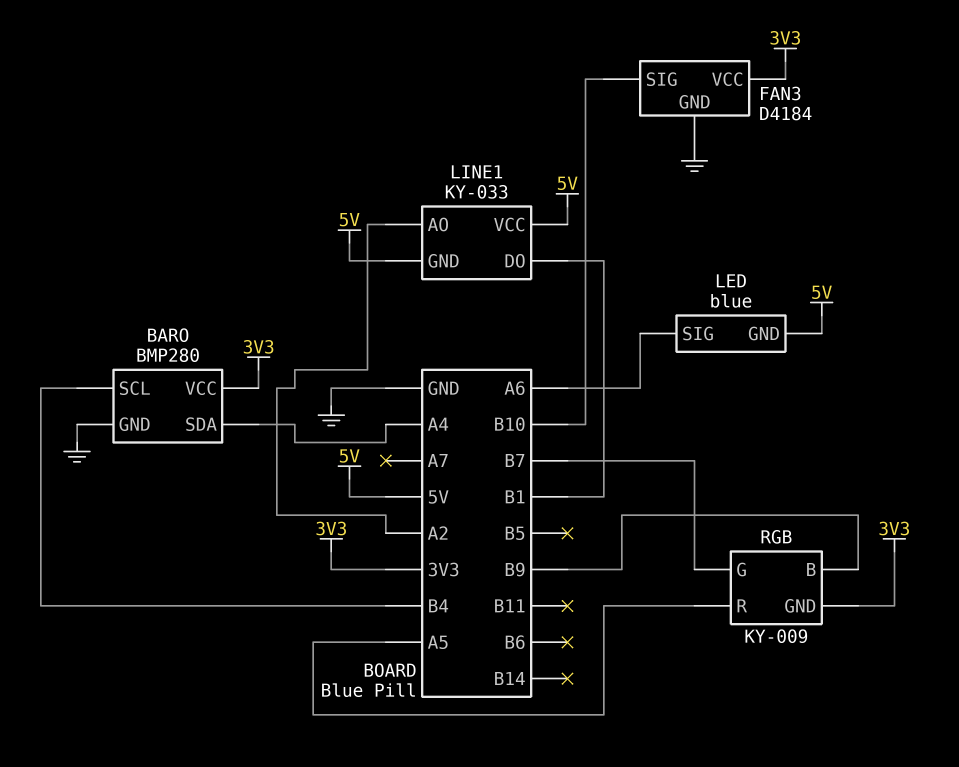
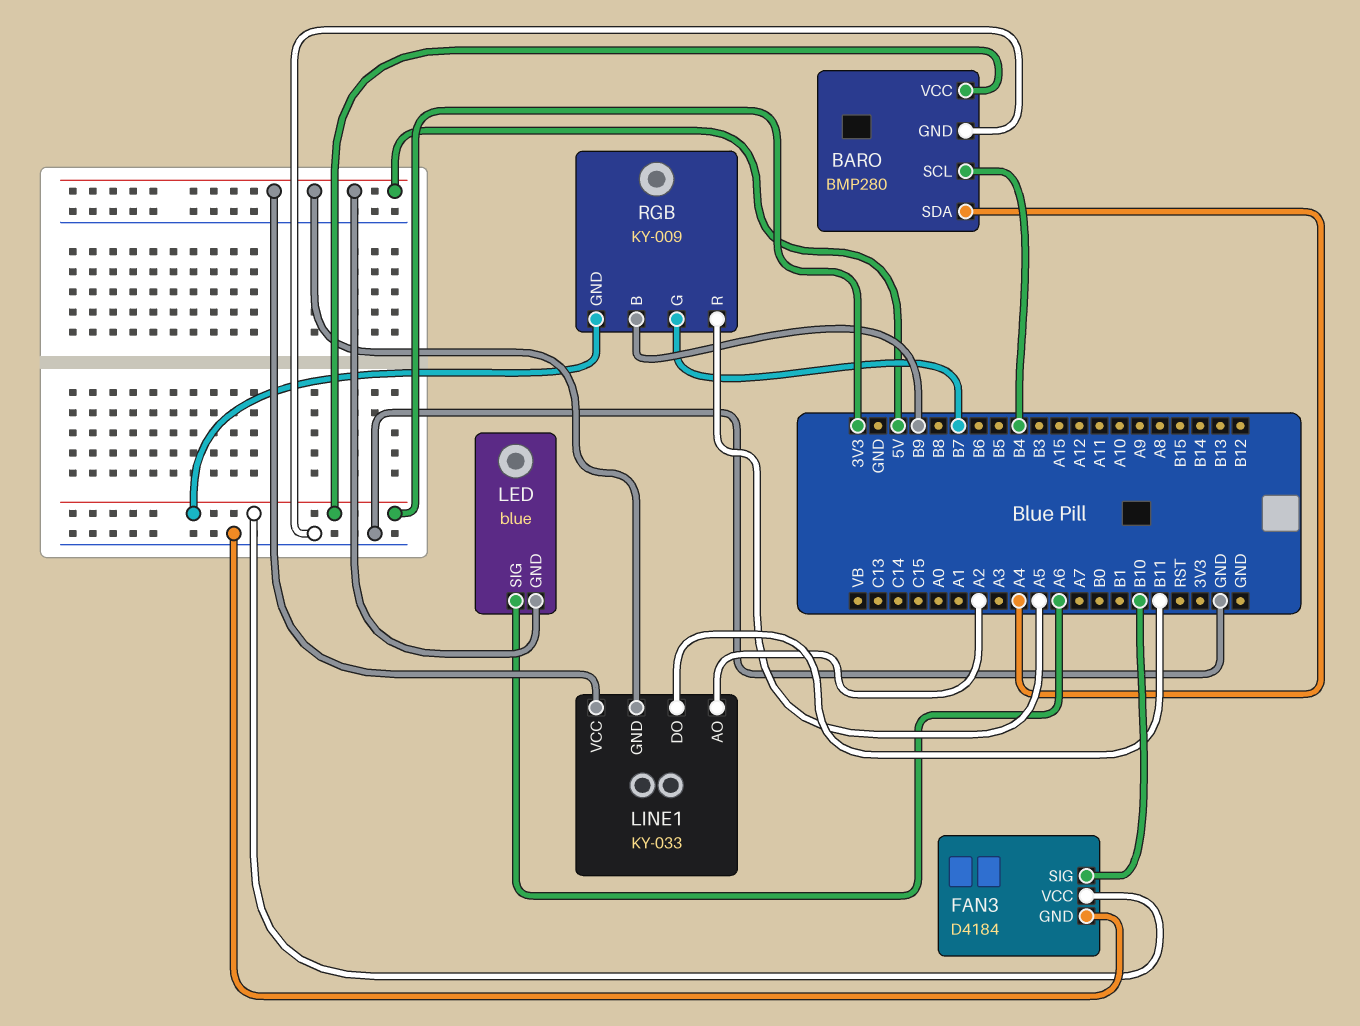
LINE1 pin DO: B1 -> B11

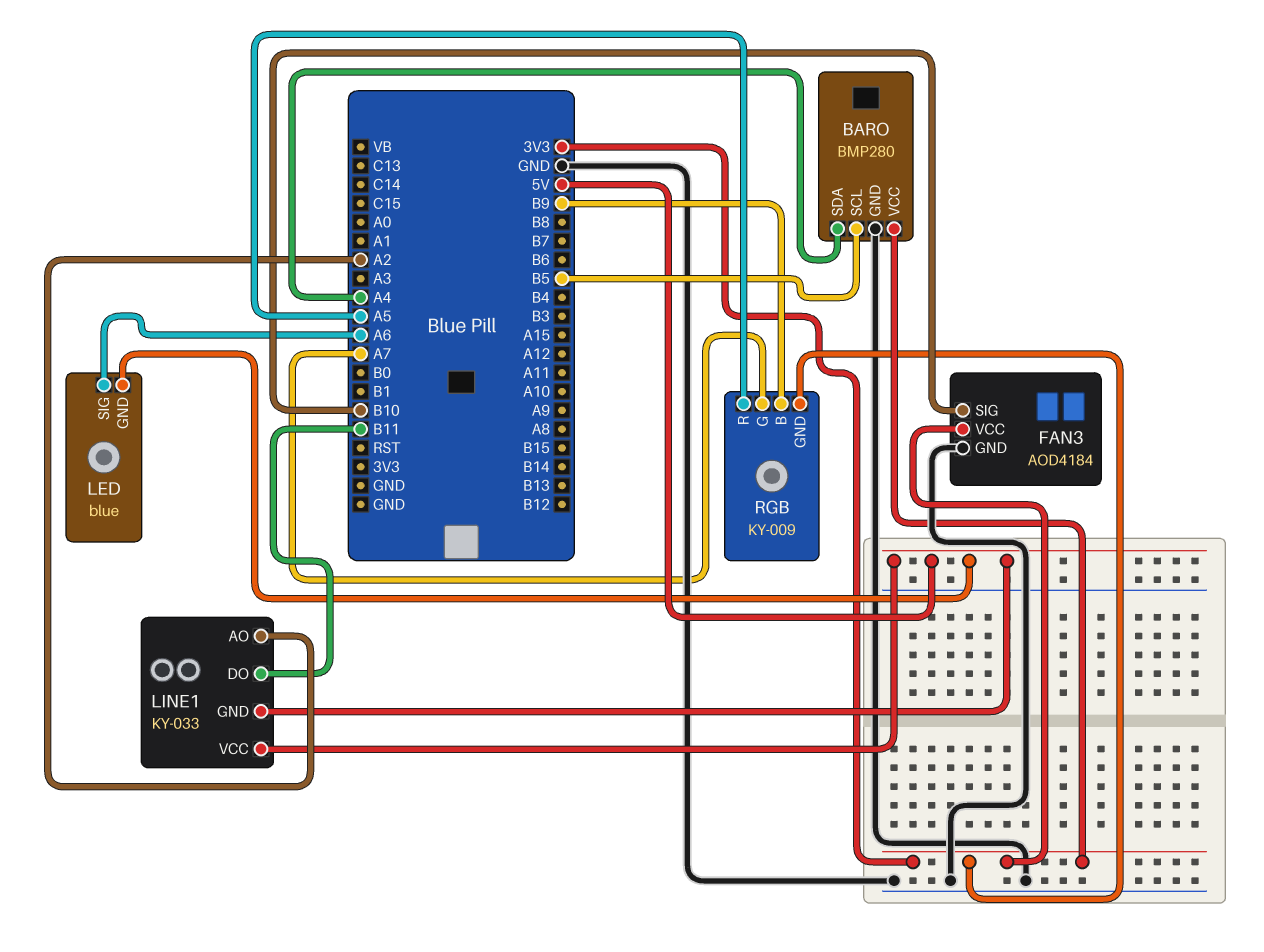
BARO pin SCL: B4 -> B5
FAN3: D4184 -> AOD4184
RGB pin G: B7 -> A7

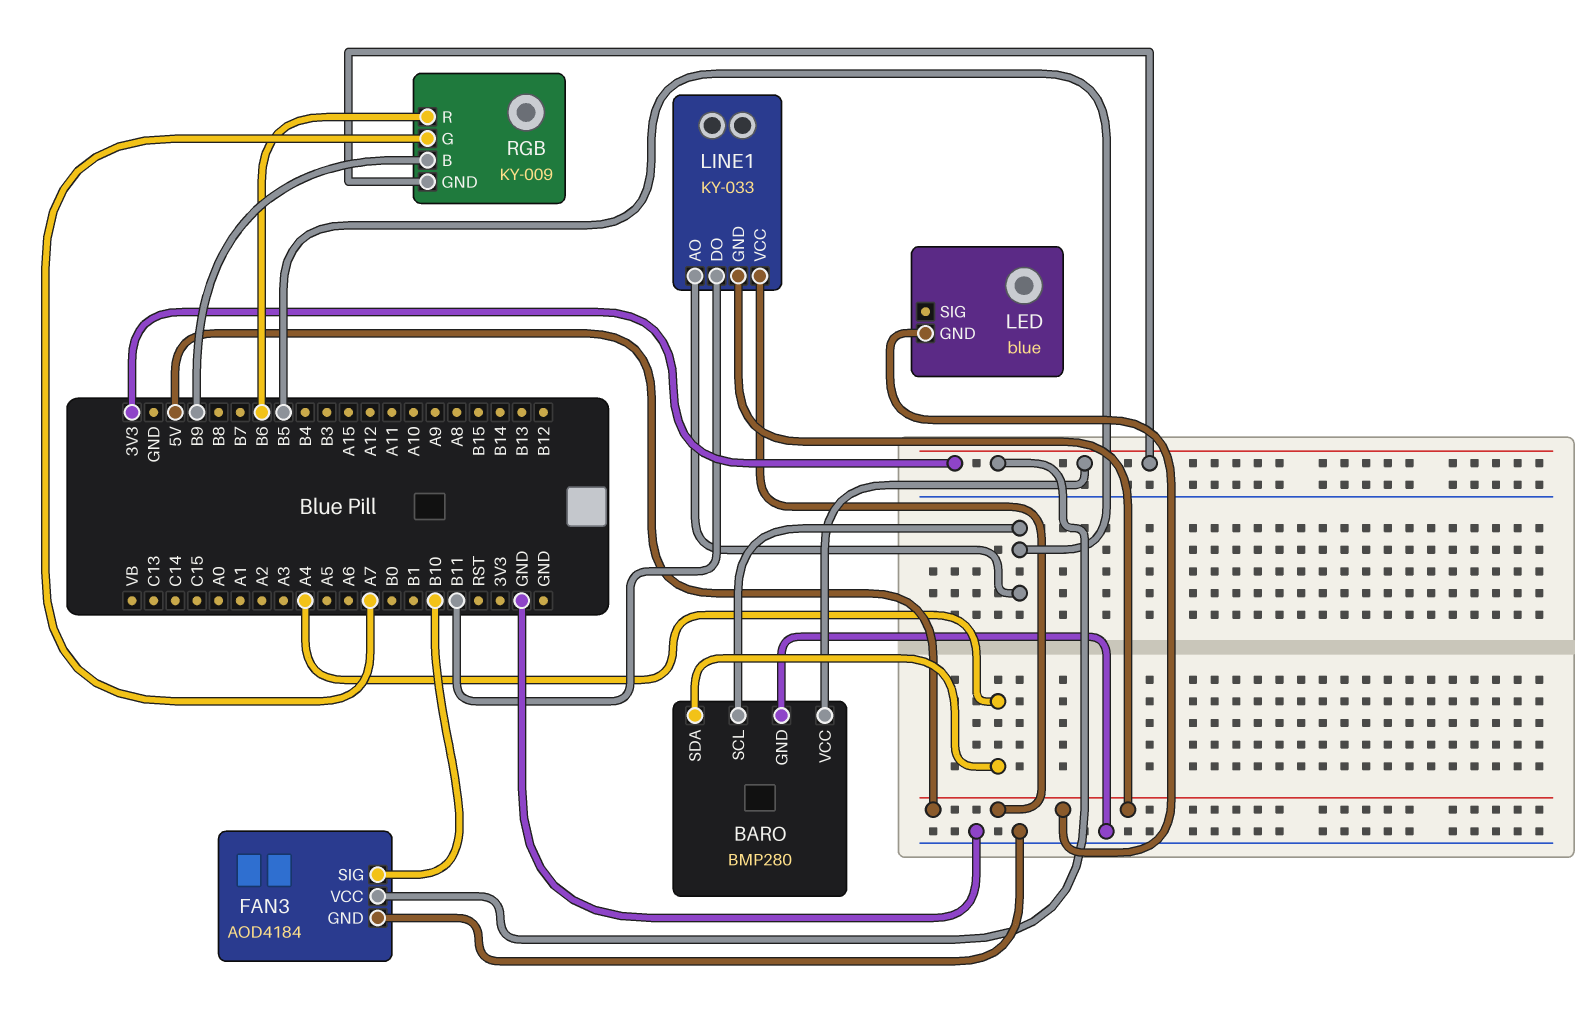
LED pin SIG: A6 -> none
LINE1 pin AO: A2 -> B5
RGB pin R: A5 -> B6

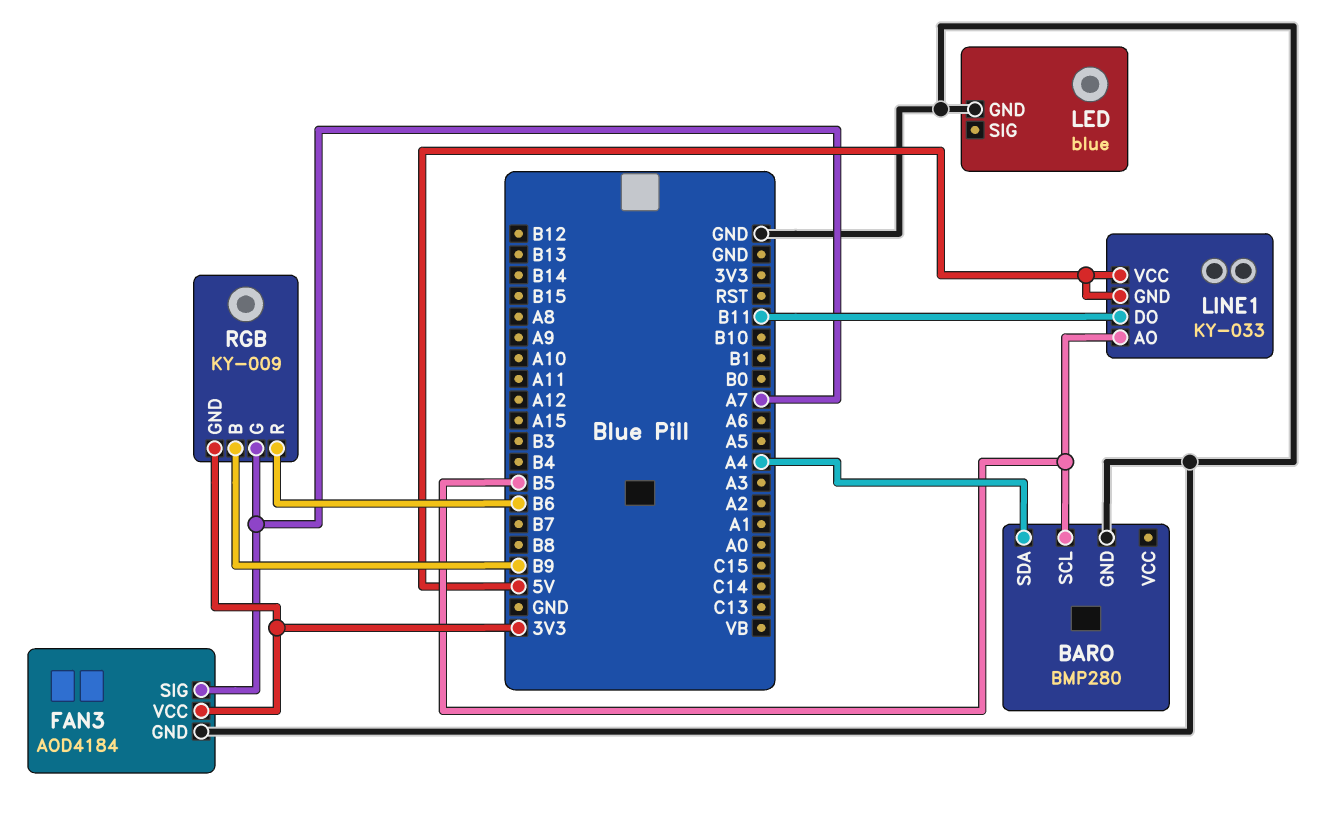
BARO pin VCC: 3V3 -> none
FAN3 pin SIG: B10 -> A7
LED pin GND: 5V -> GND

